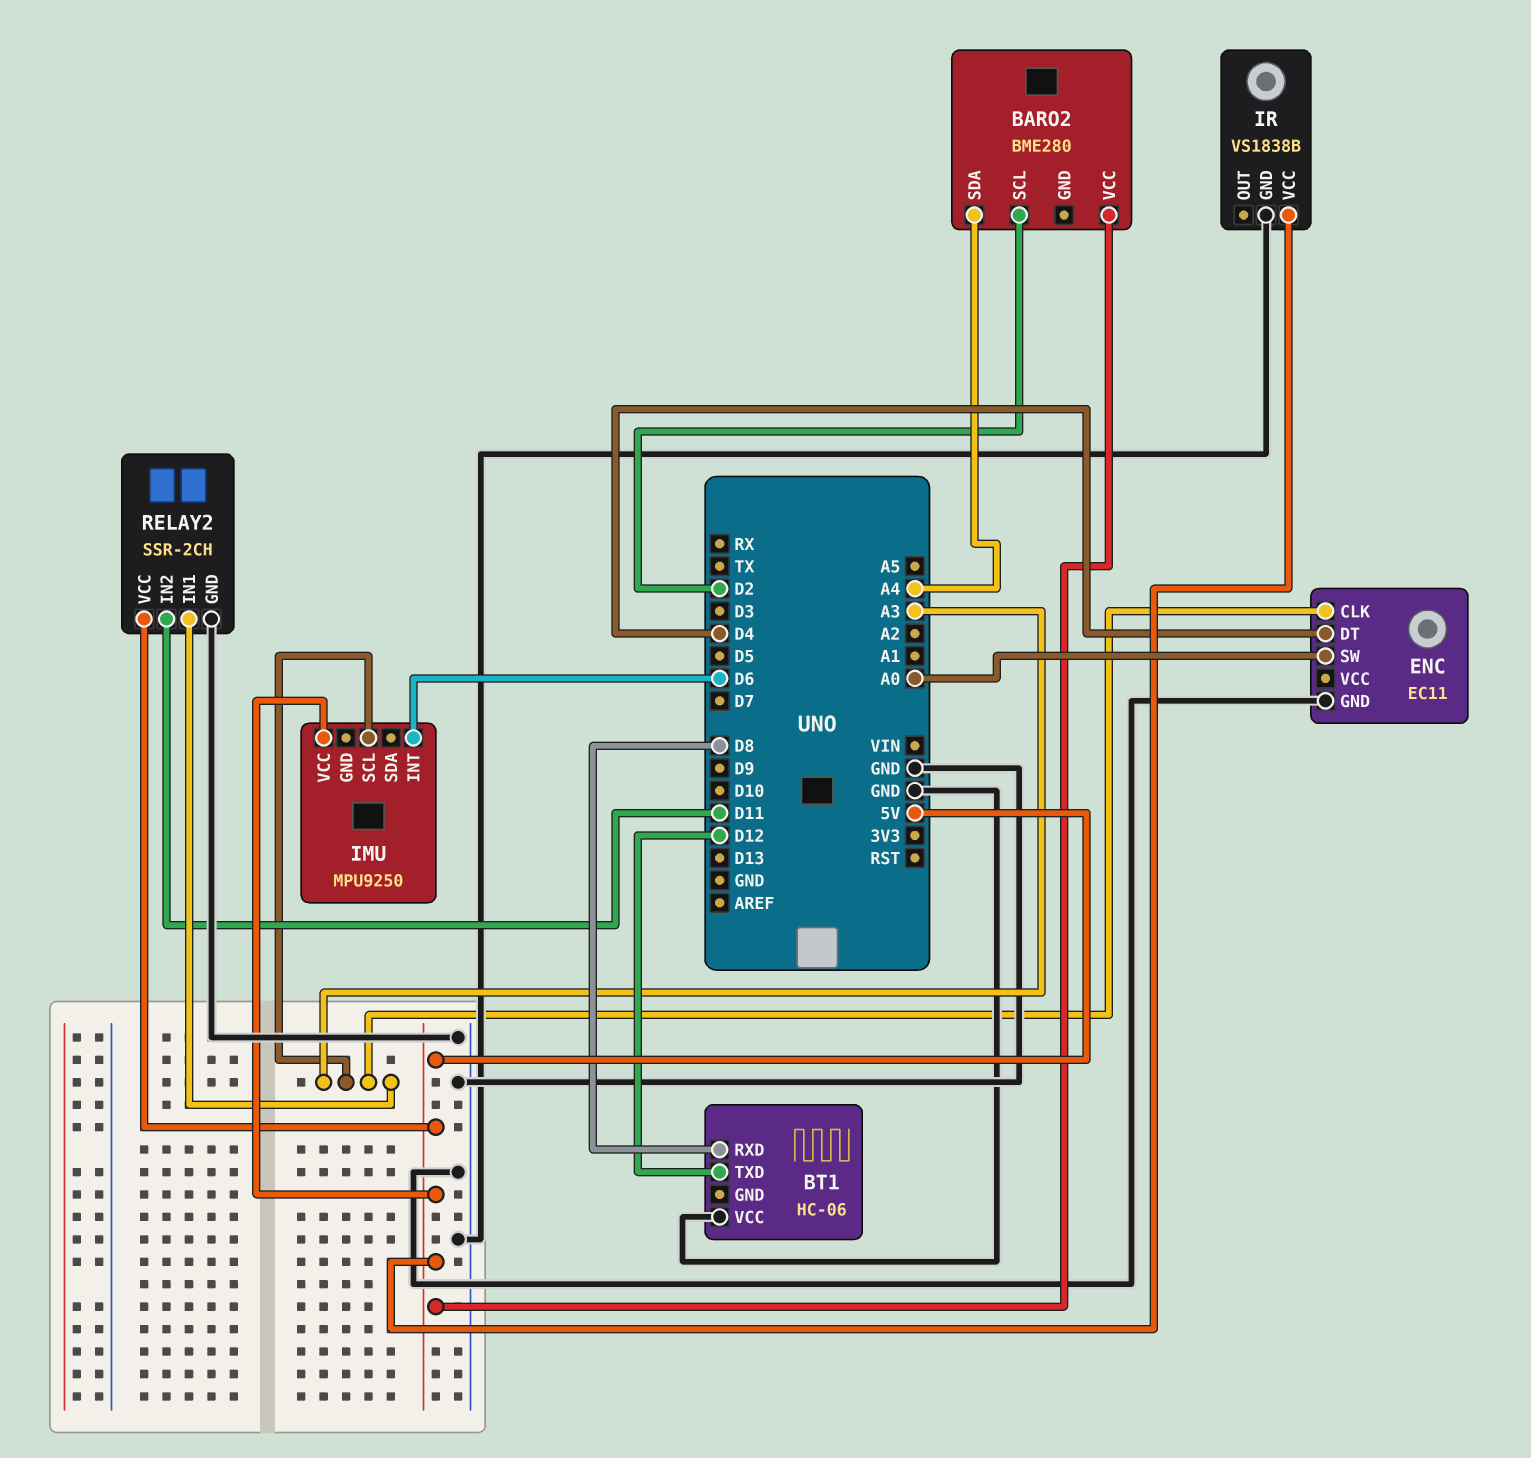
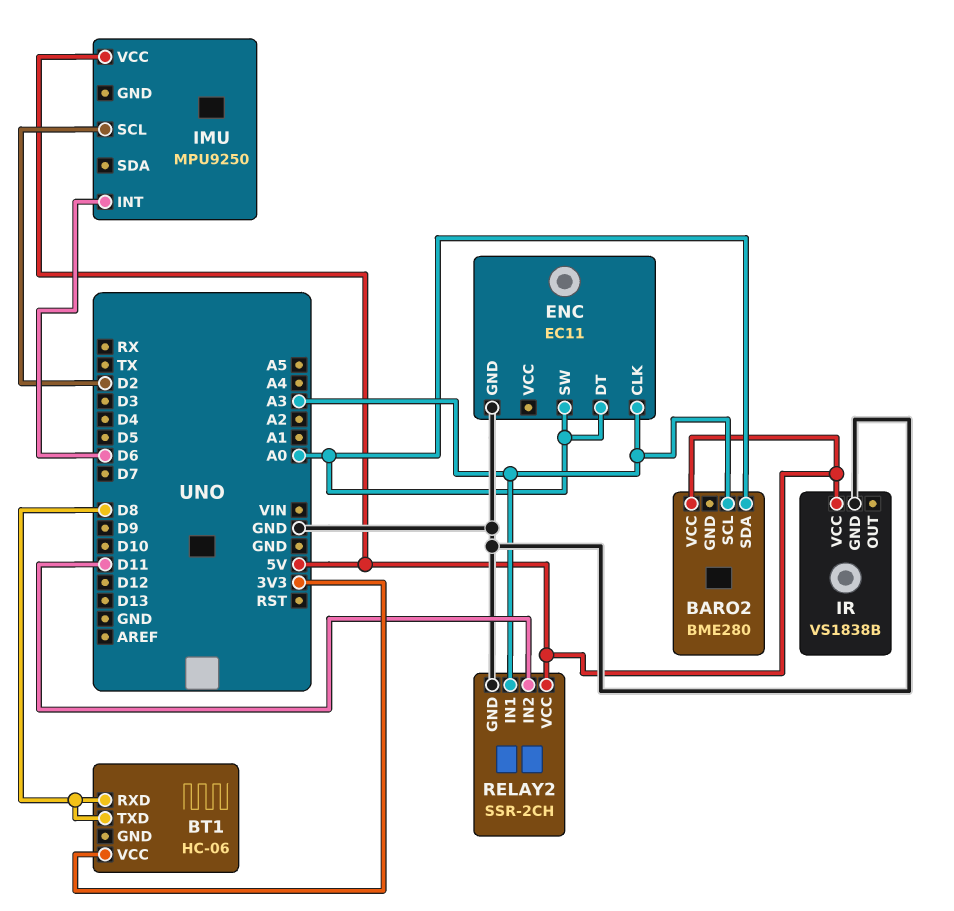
BARO2 pin SCL: D2 -> A3
BARO2 pin SDA: A4 -> A0
BT1 pin TXD: D12 -> D8
BT1 pin VCC: GND -> 3V3
ENC pin DT: D4 -> A0
IMU pin SCL: A3 -> D2

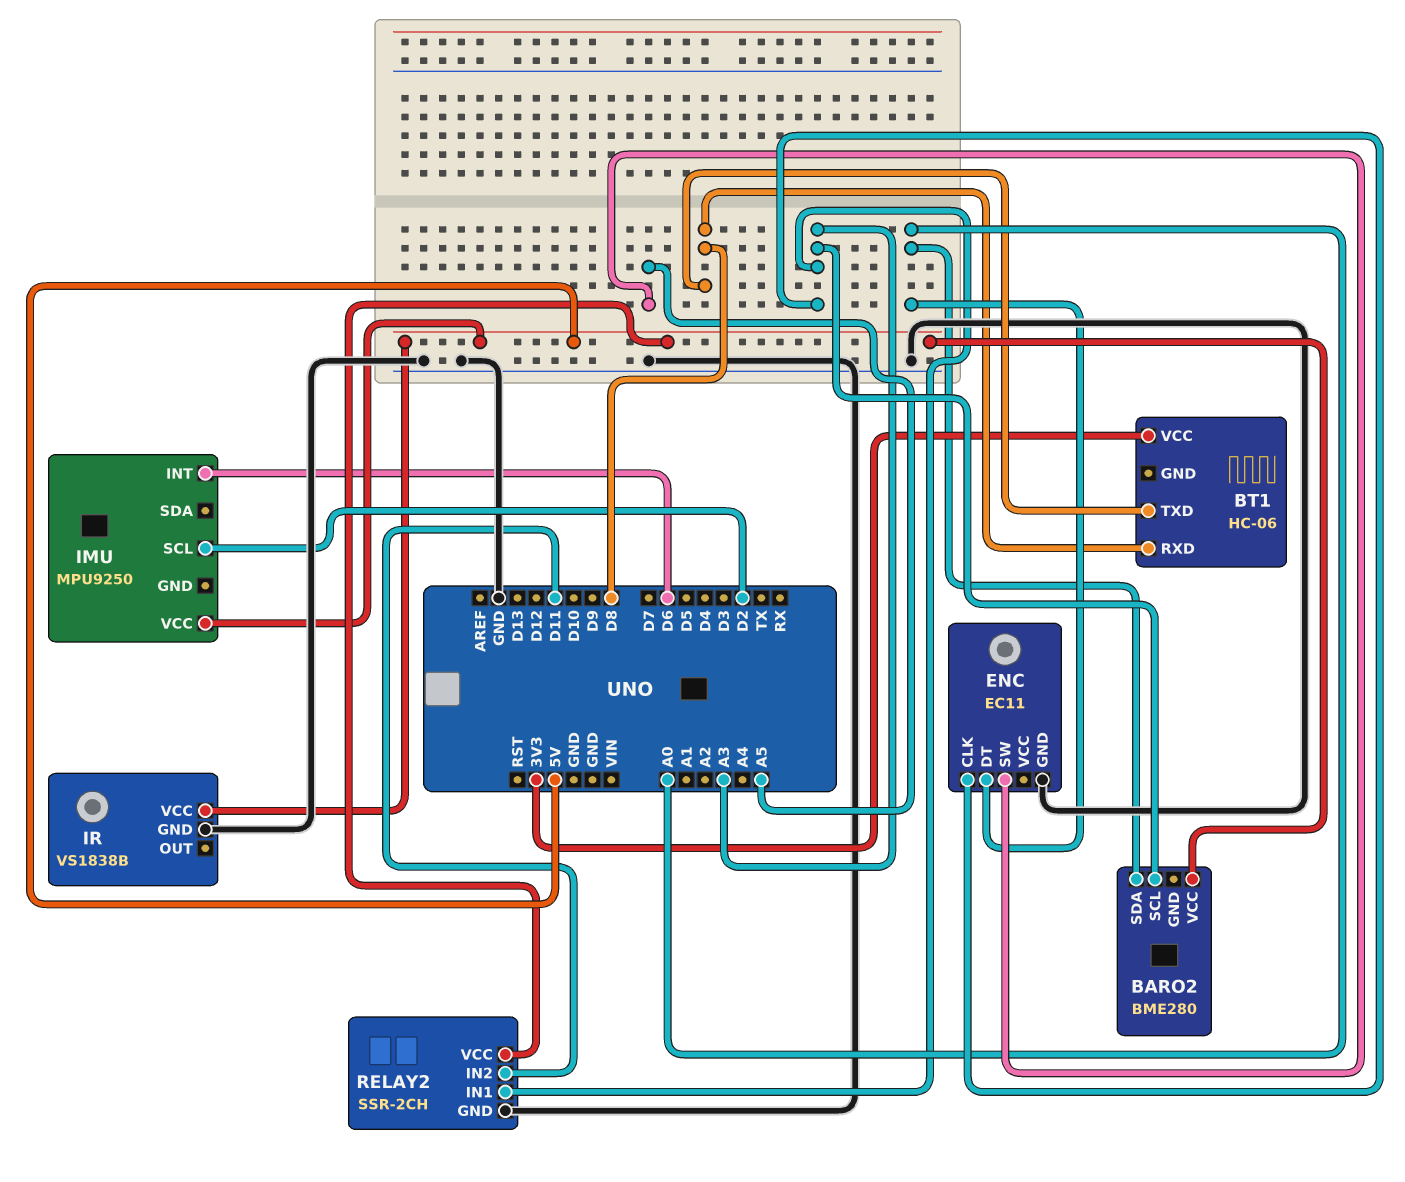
ENC pin SW: A0 -> A5

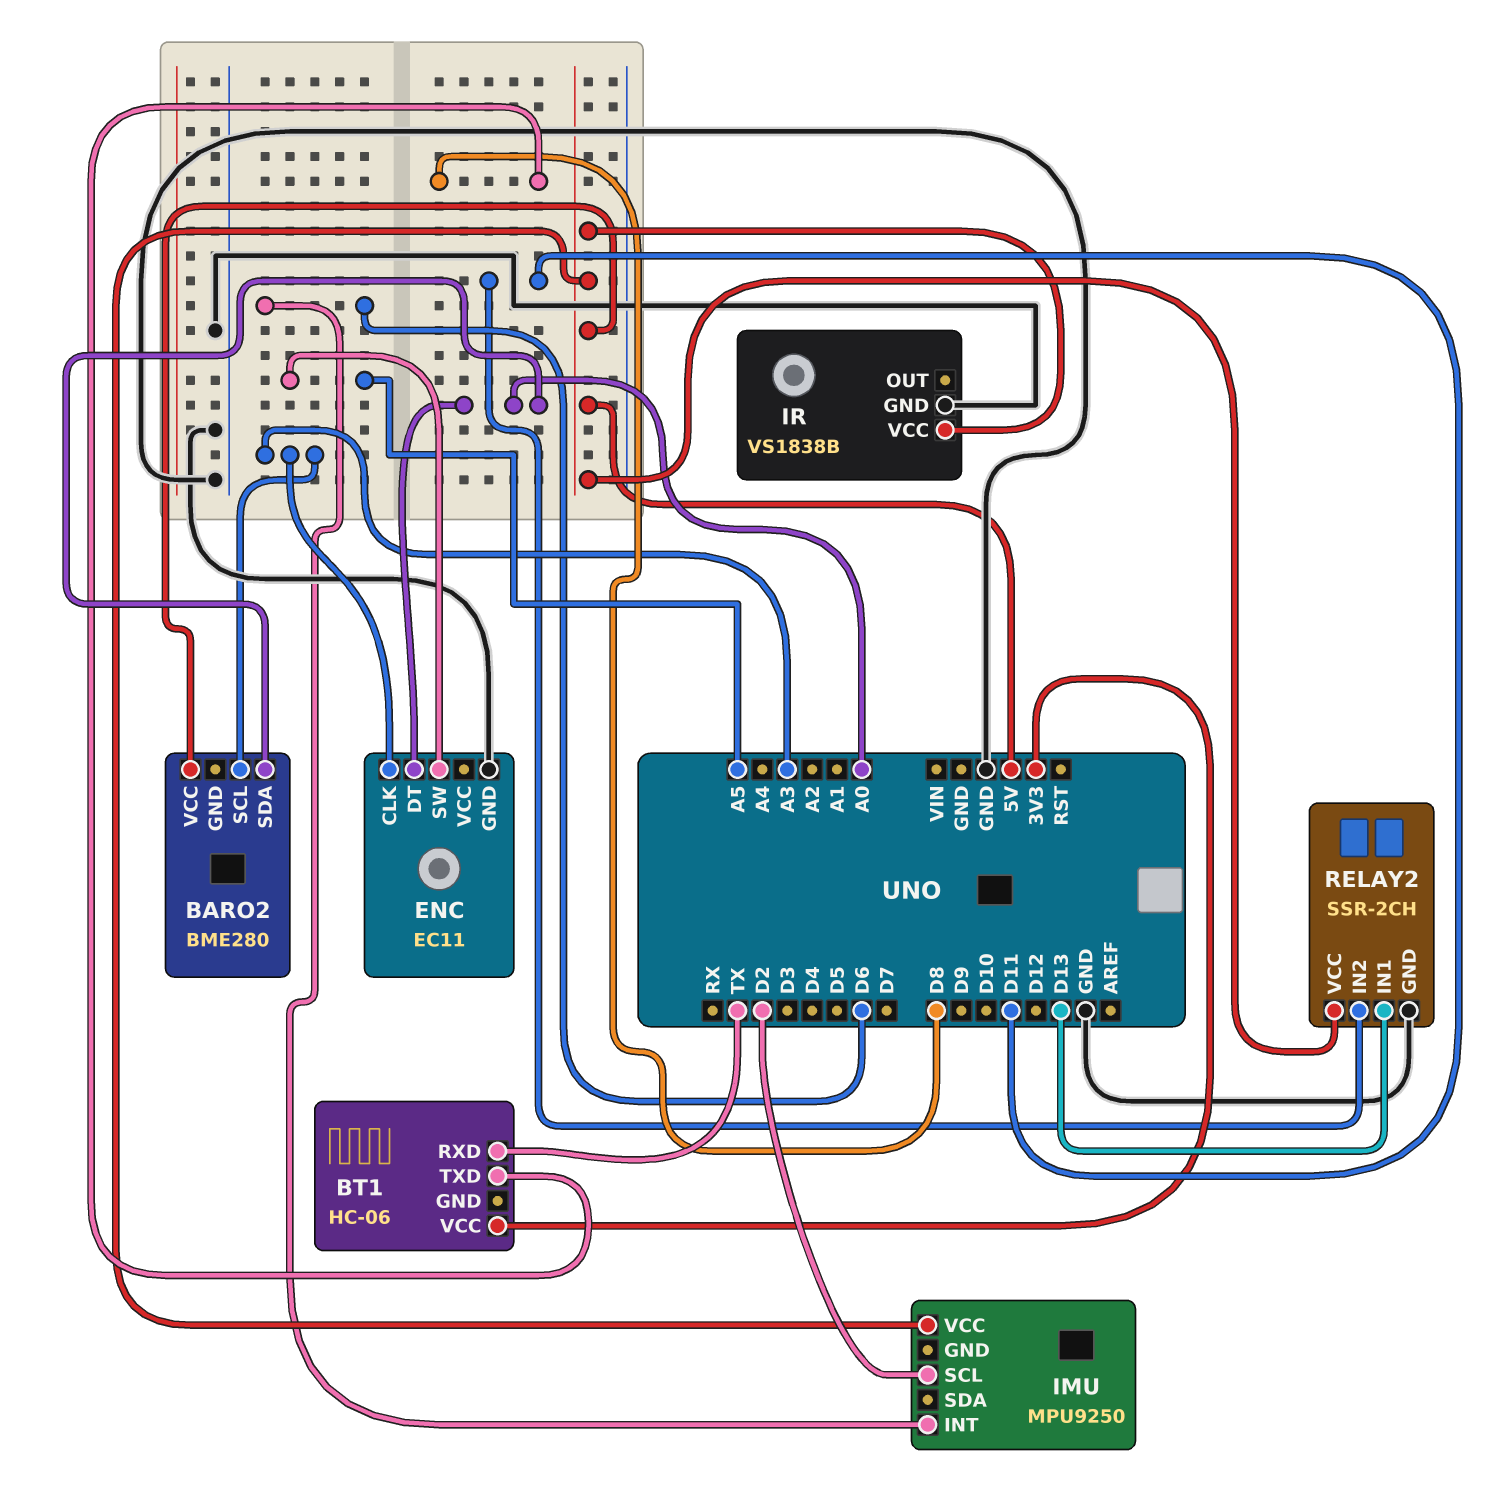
BT1 pin RXD: D8 -> TX
RELAY2 pin IN1: A3 -> D13

